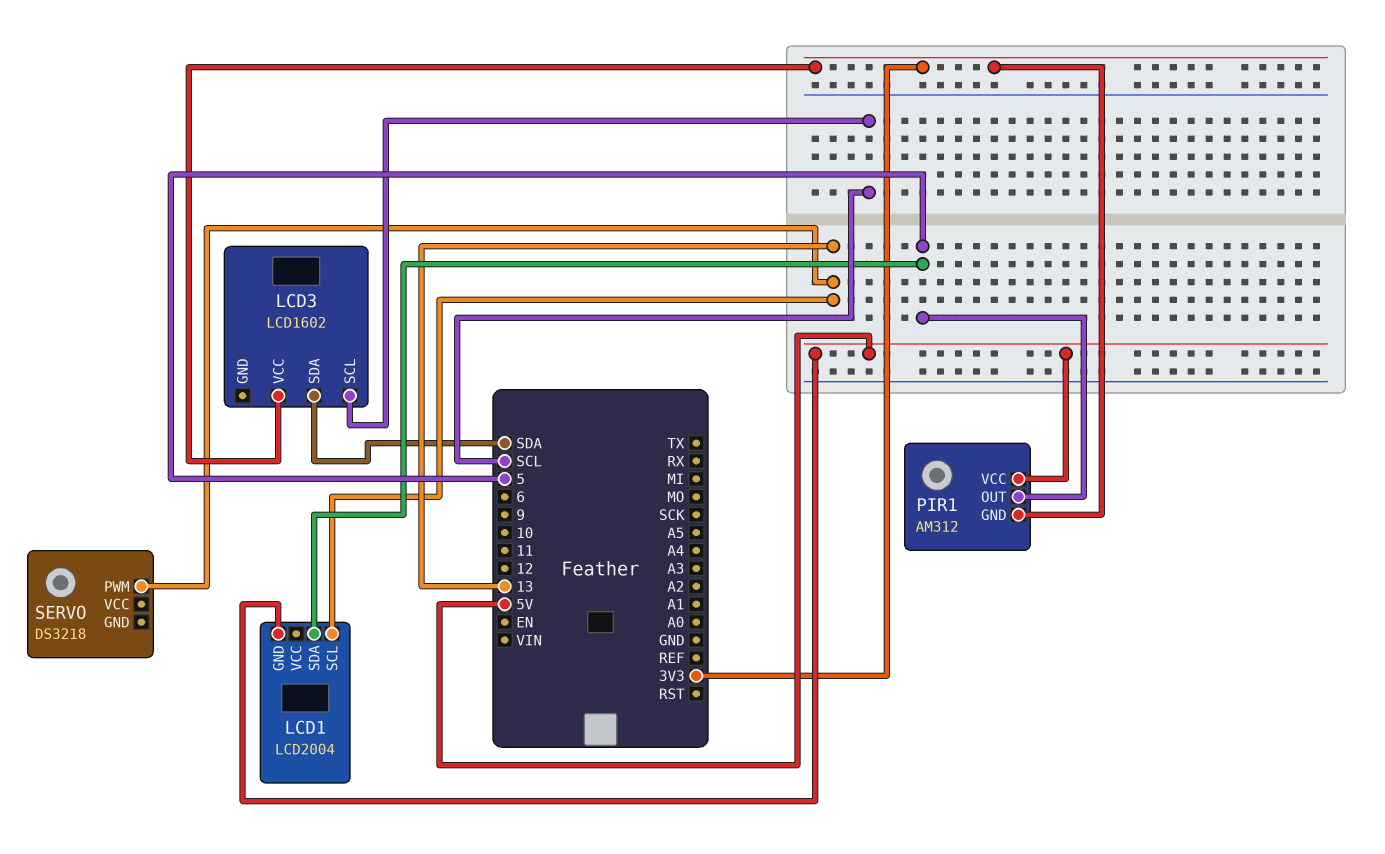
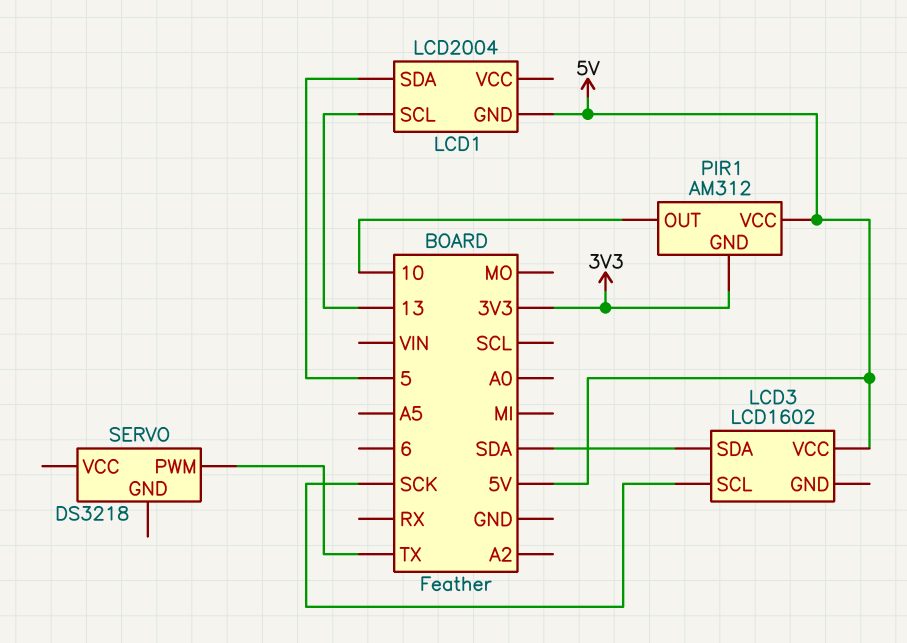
LCD3 pin SCL: SCL -> SCK
LCD3 pin VCC: 3V3 -> 5V
PIR1 pin OUT: 5 -> 10
SERVO pin PWM: 13 -> TX

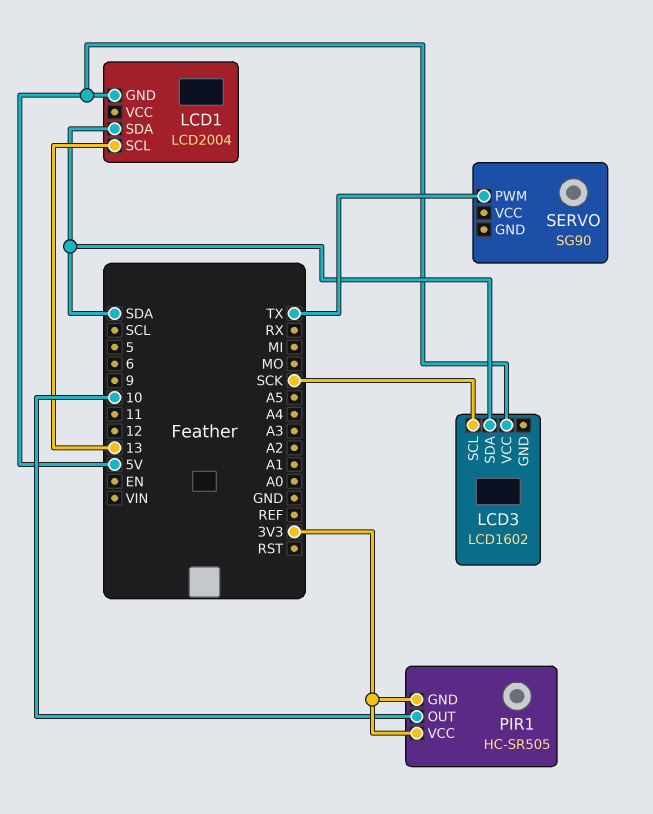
LCD1 pin SDA: 5 -> SDA
PIR1: AM312 -> HC-SR505
PIR1 pin VCC: 5V -> 3V3
SERVO: DS3218 -> SG90

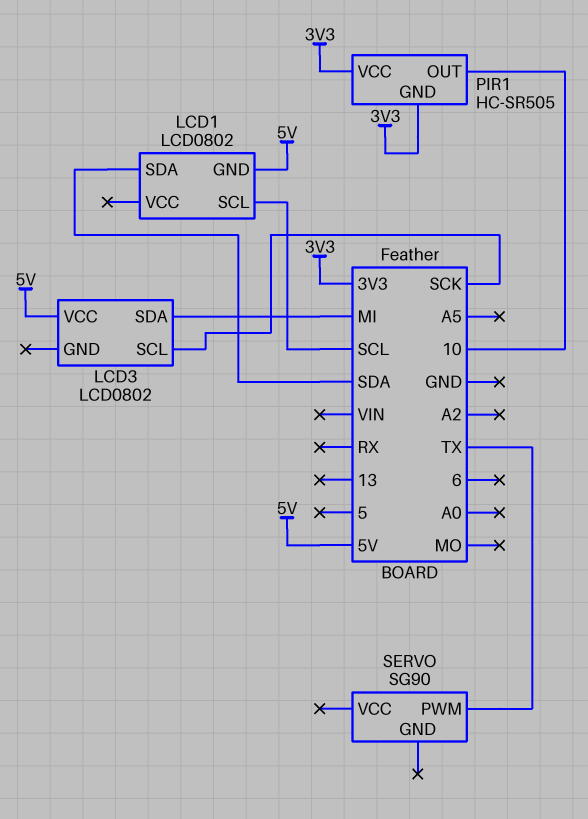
LCD1: LCD2004 -> LCD0802
LCD1 pin SCL: 13 -> SCL
LCD3: LCD1602 -> LCD0802
LCD3 pin SDA: SDA -> MI

